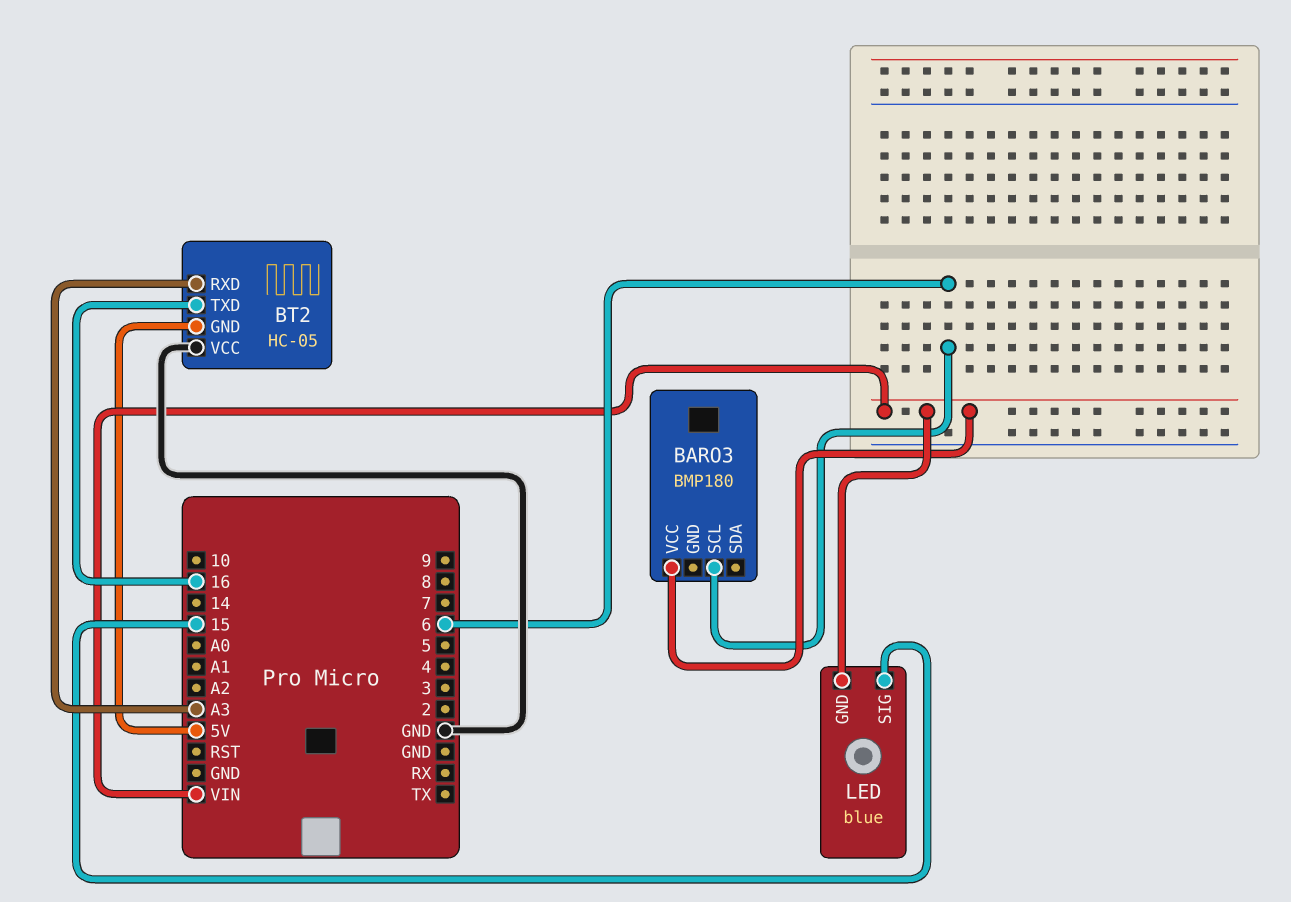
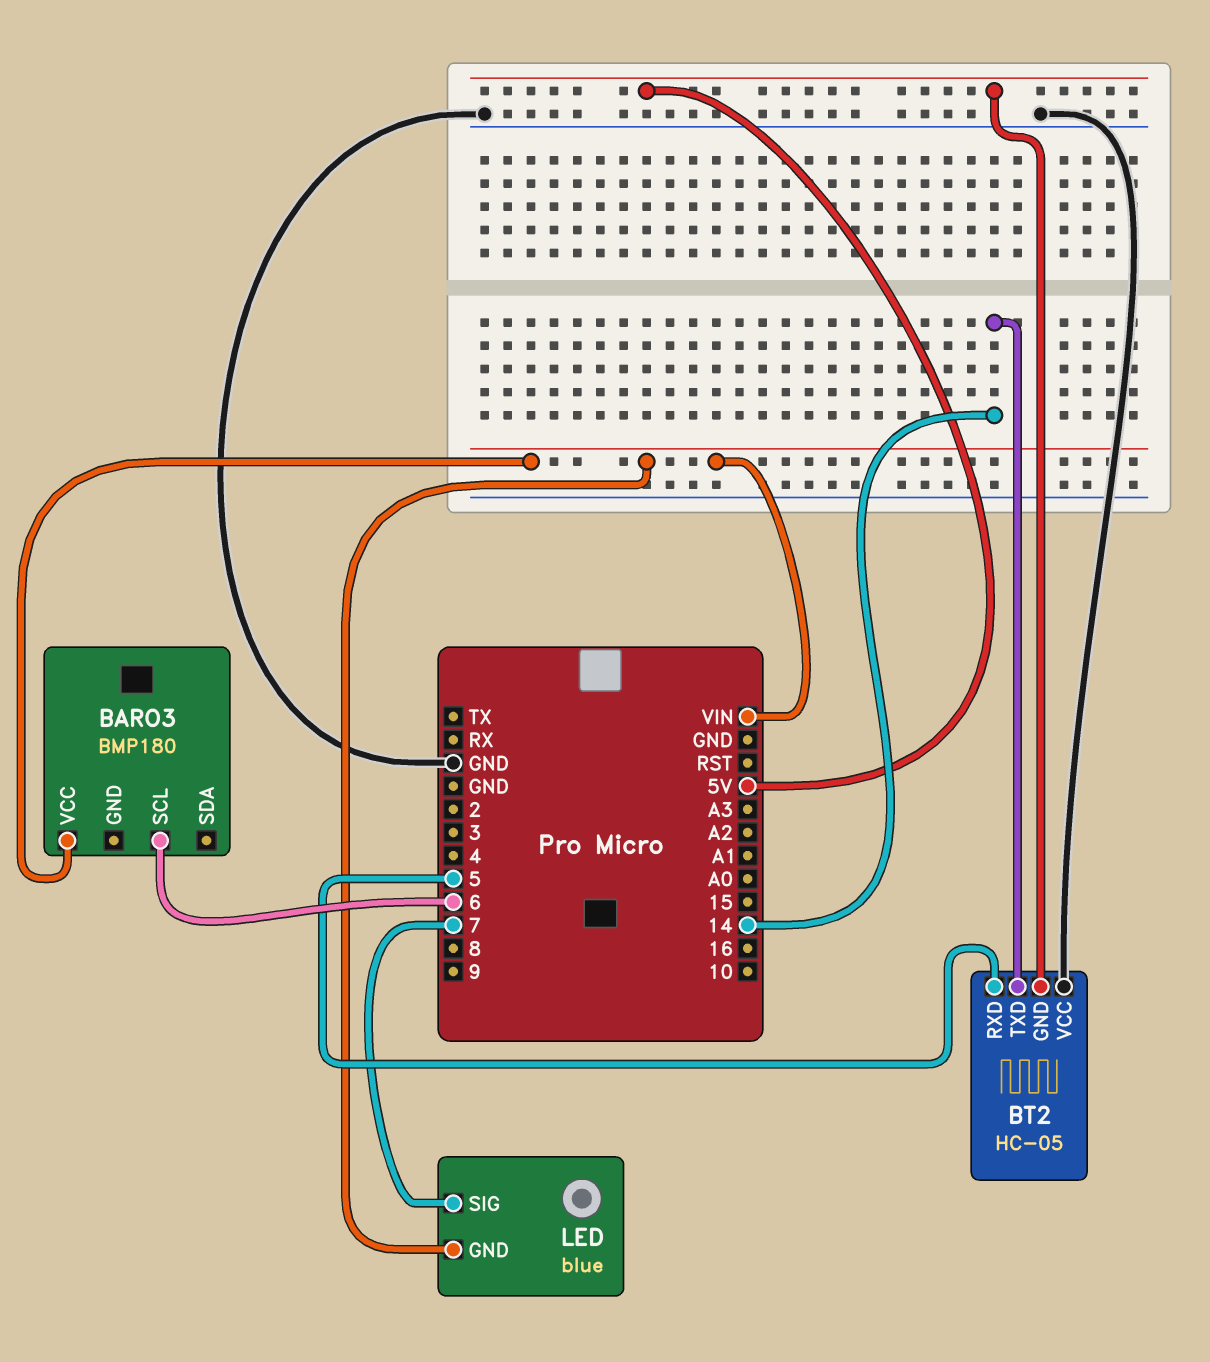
BT2 pin RXD: A3 -> 5
BT2 pin TXD: 16 -> 14
LED pin SIG: 15 -> 7

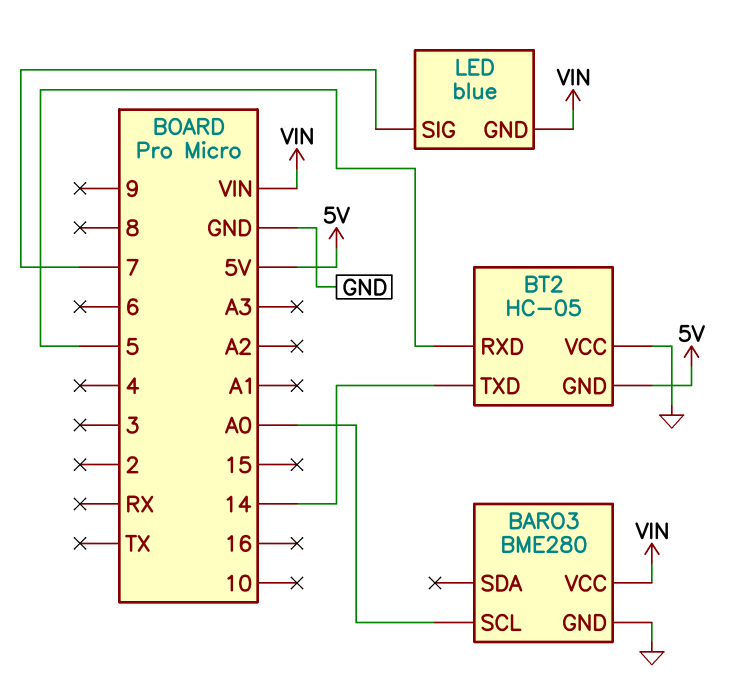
BARO3: BMP180 -> BME280
BARO3 pin GND: none -> GND
BARO3 pin SCL: 6 -> A0

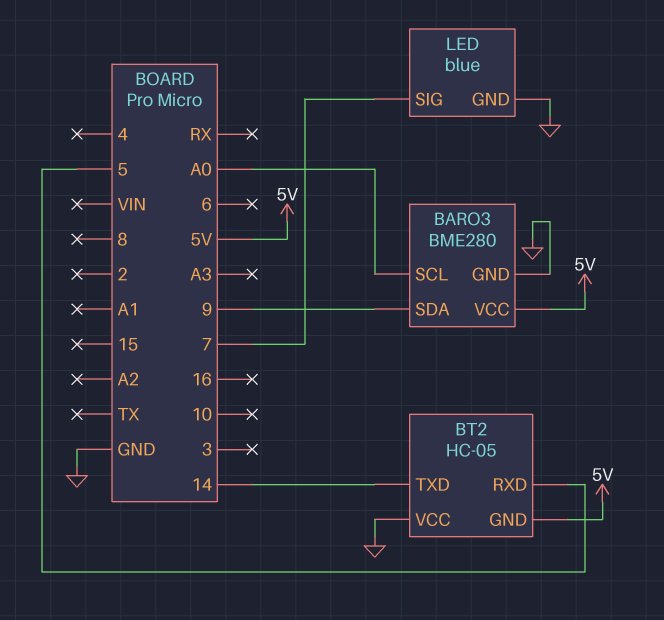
BARO3 pin SDA: none -> 9
BARO3 pin VCC: VIN -> 5V
LED pin GND: VIN -> GND

